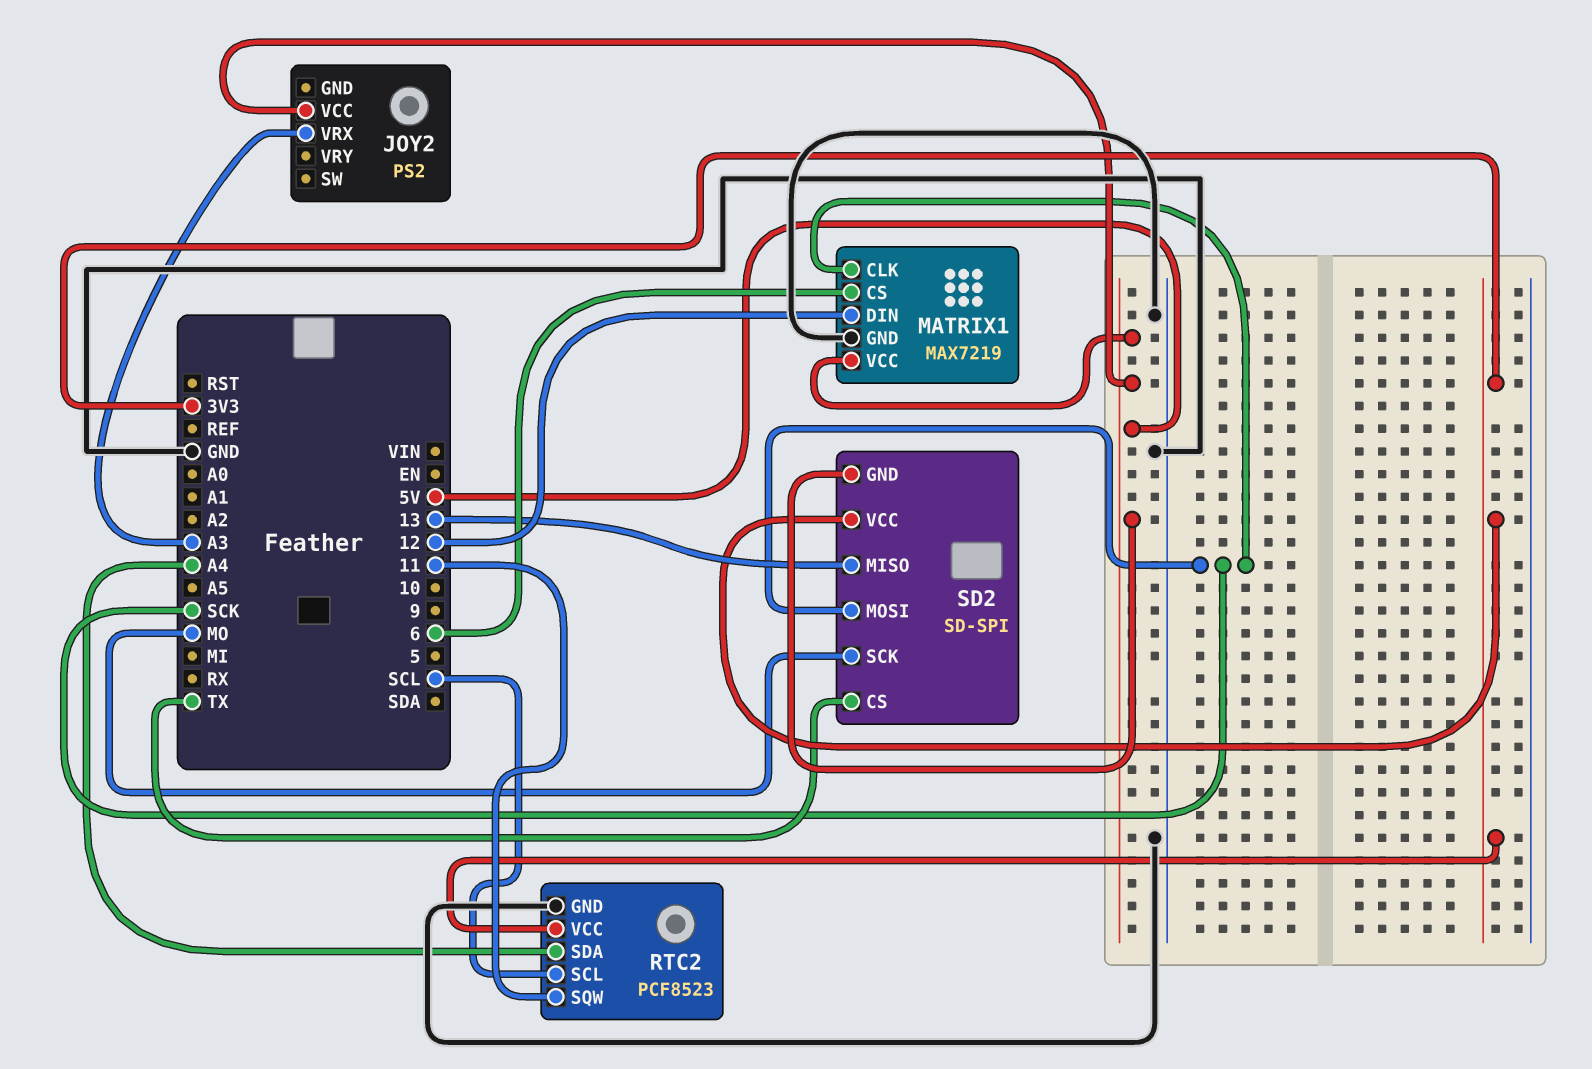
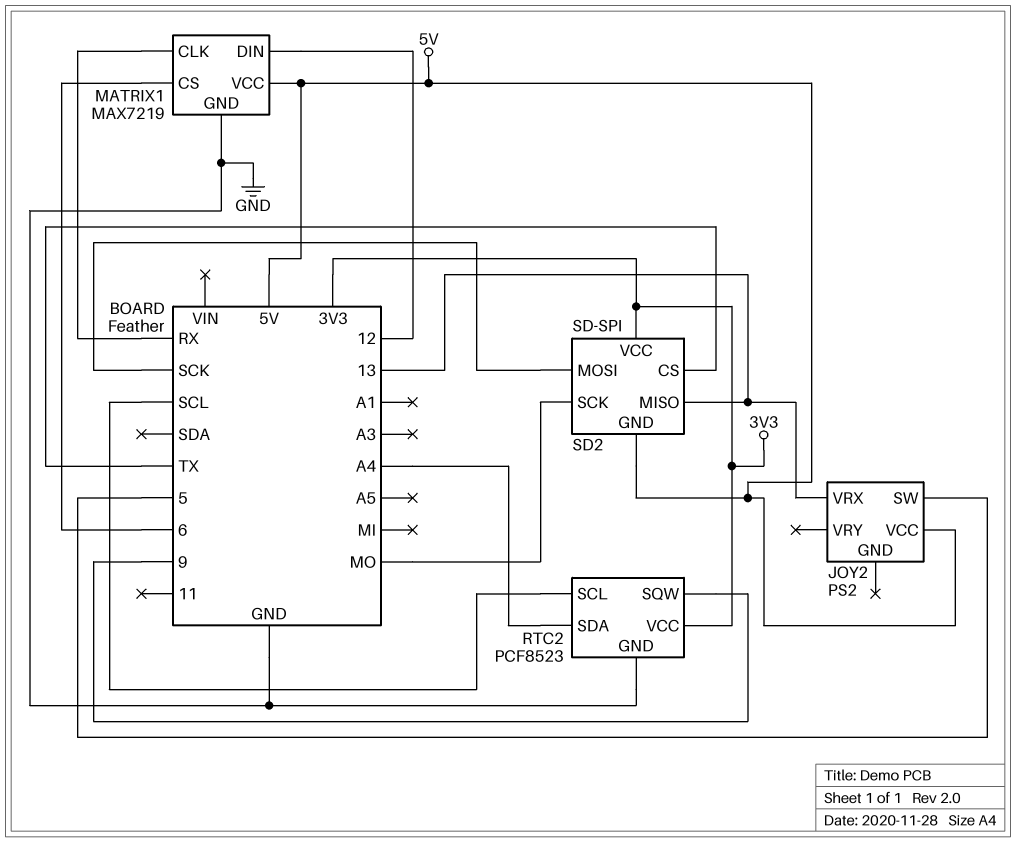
JOY2 pin SW: none -> 5
JOY2 pin VRX: A3 -> 13
MATRIX1 pin CLK: SCK -> RX
RTC2 pin SQW: 11 -> 9

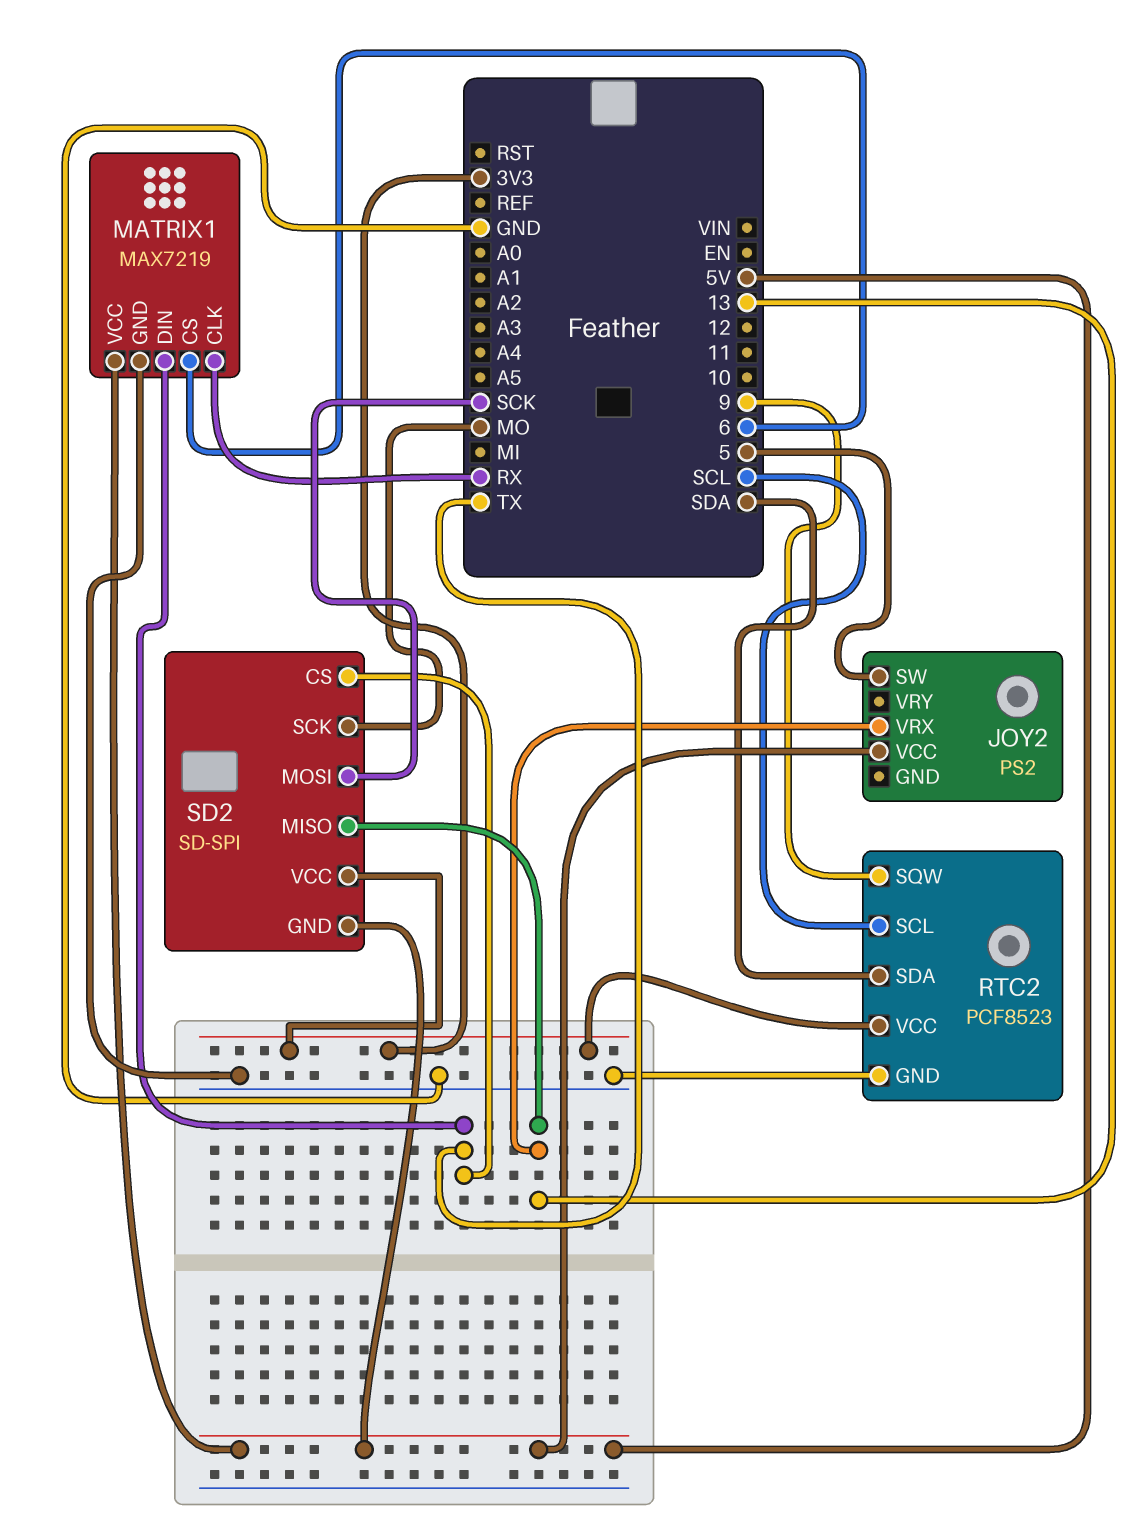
MATRIX1 pin DIN: 12 -> TX
RTC2 pin SDA: A4 -> SDA

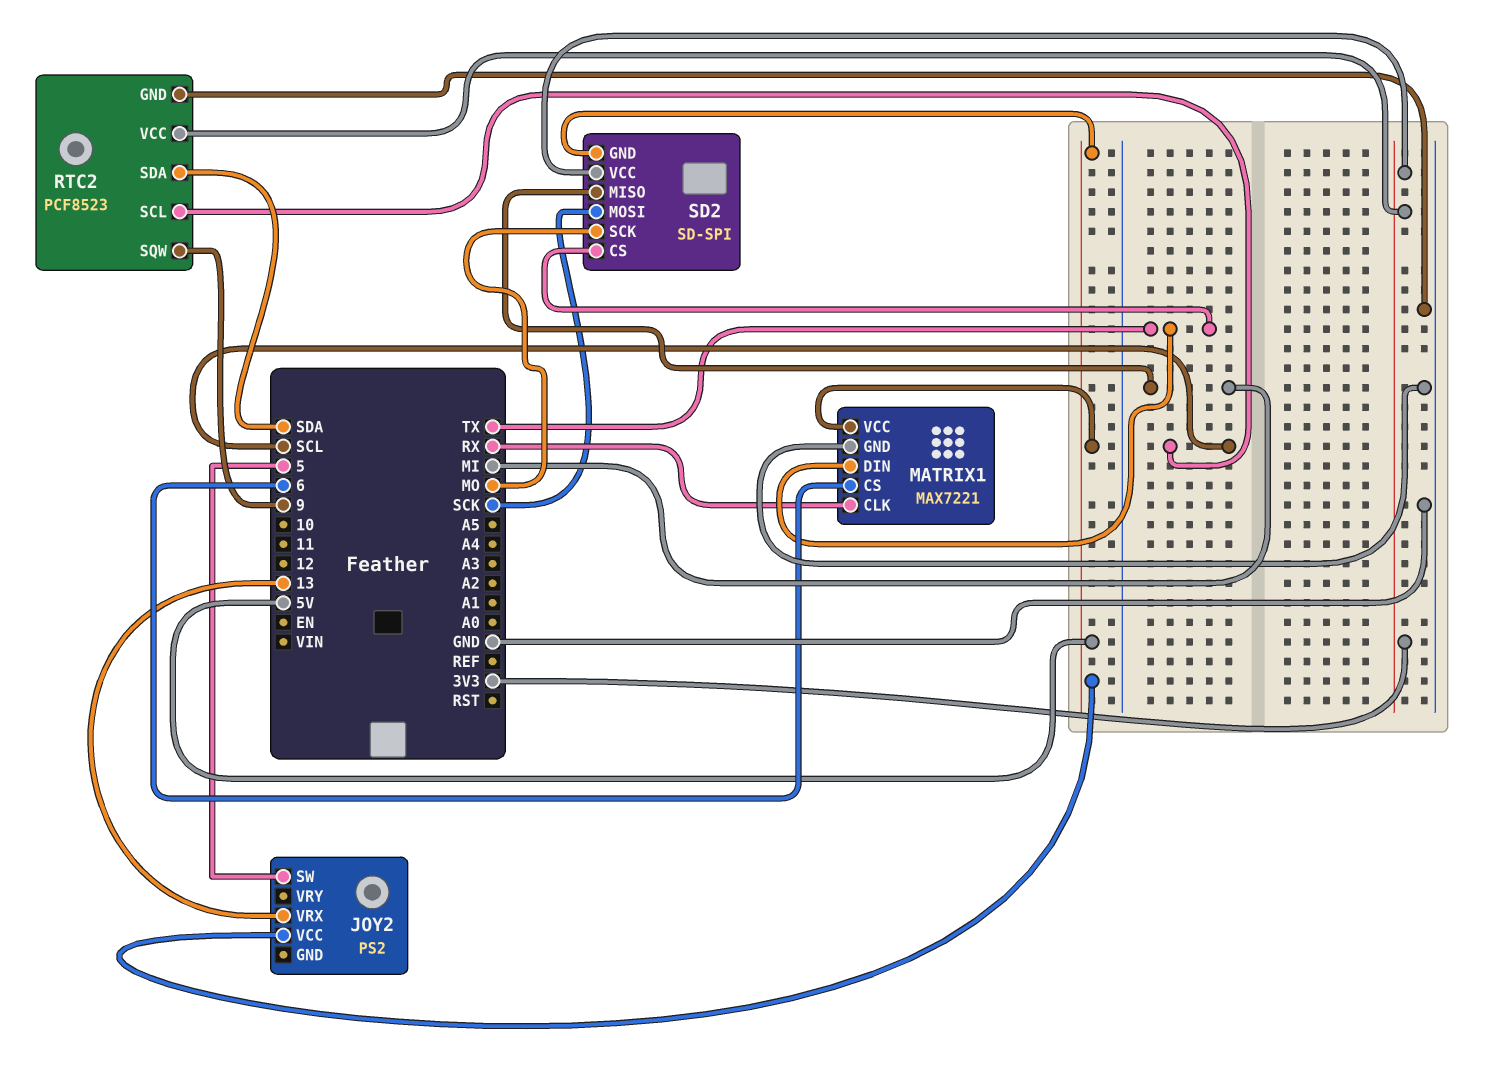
MATRIX1: MAX7219 -> MAX7221
SD2 pin MISO: 13 -> MI

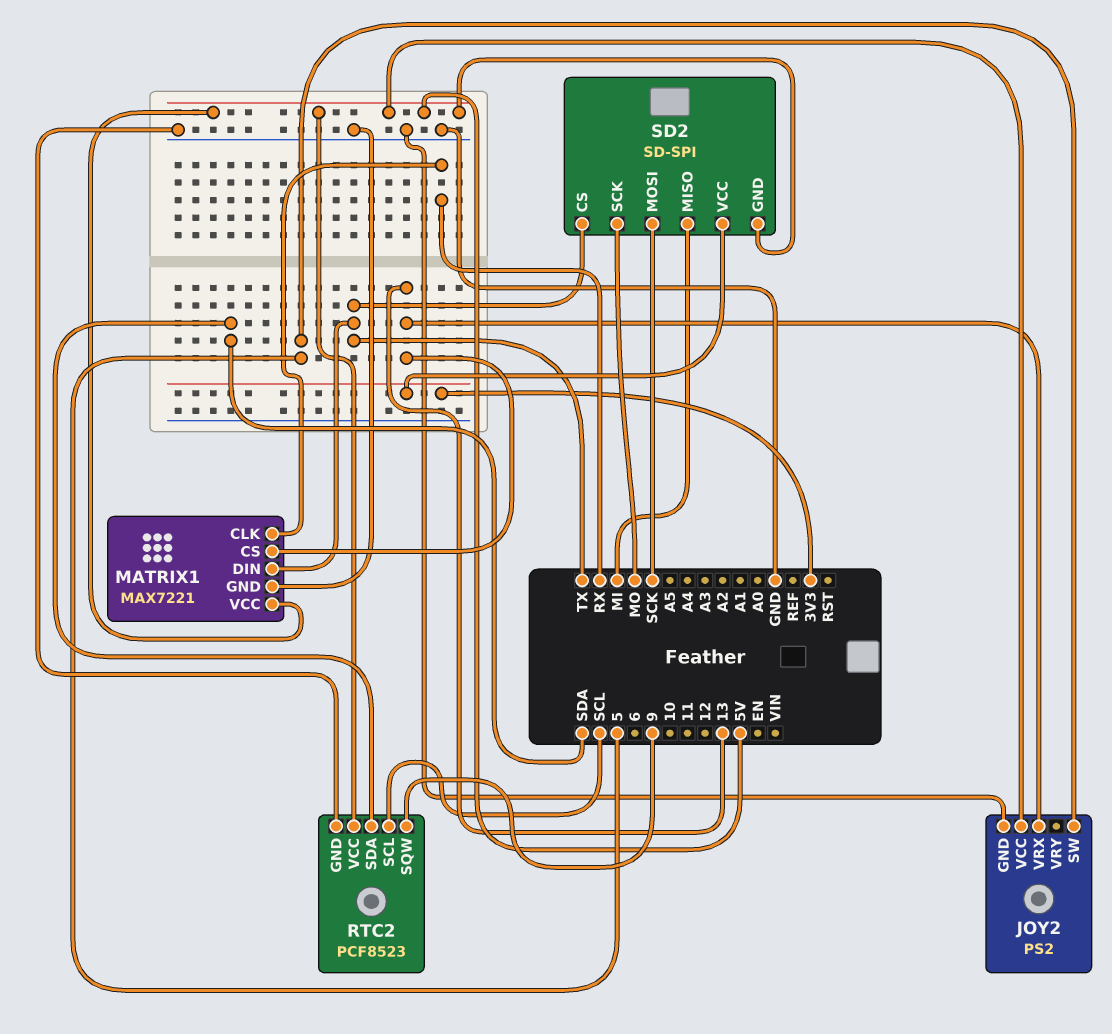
JOY2 pin GND: none -> GND
MATRIX1 pin CS: 6 -> 13
RTC2 pin VCC: 3V3 -> 5V

